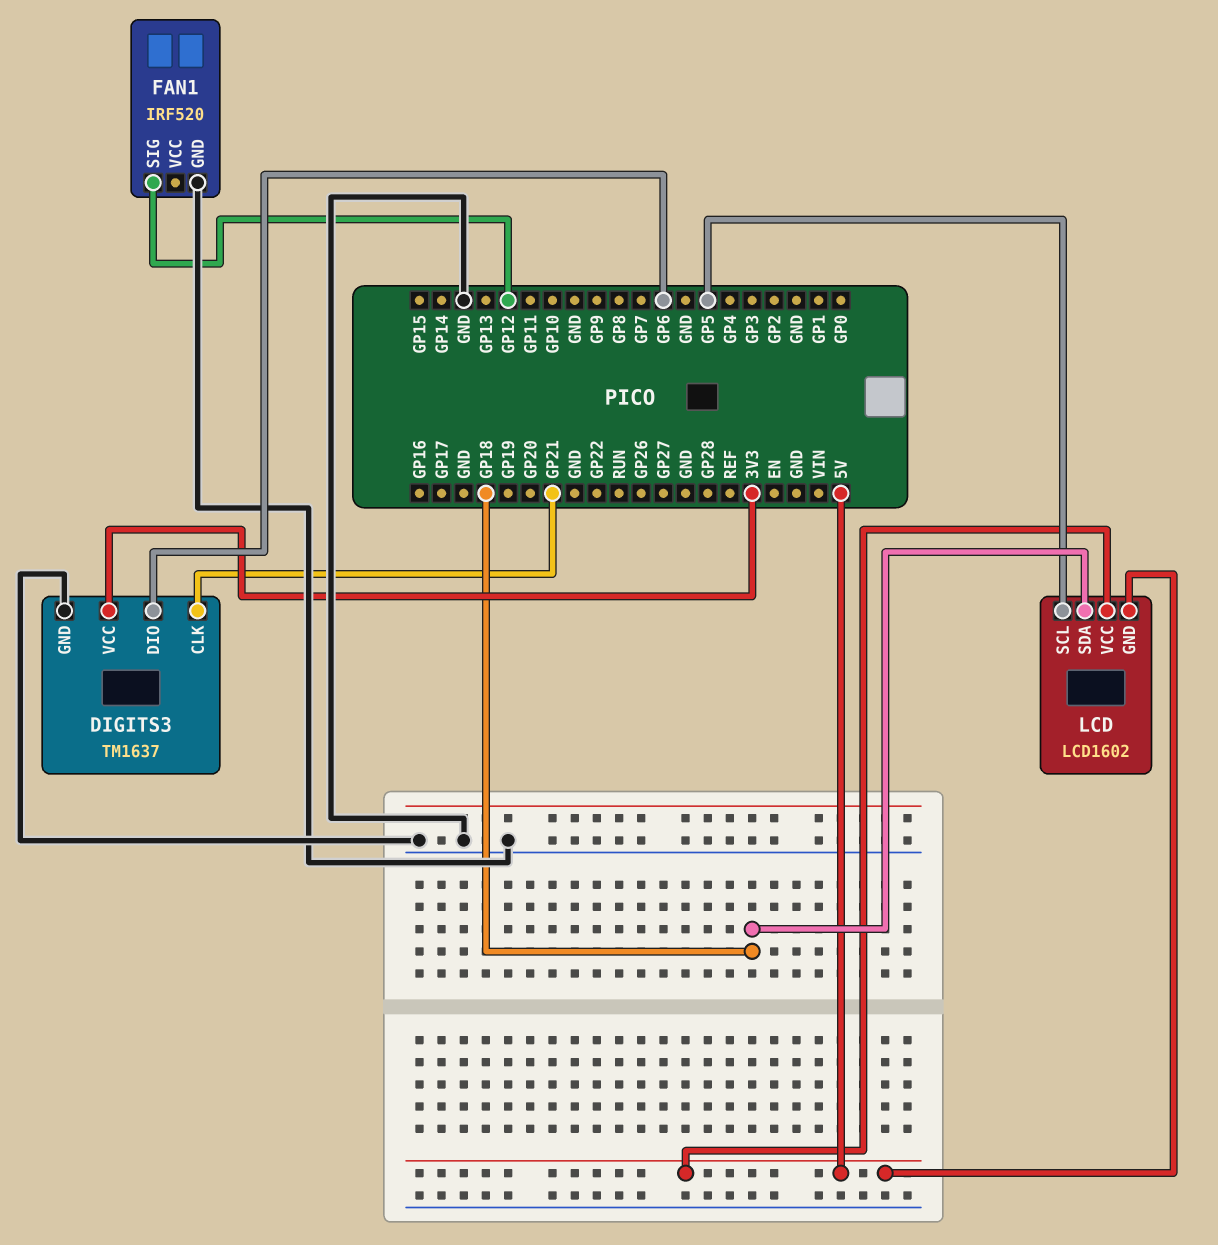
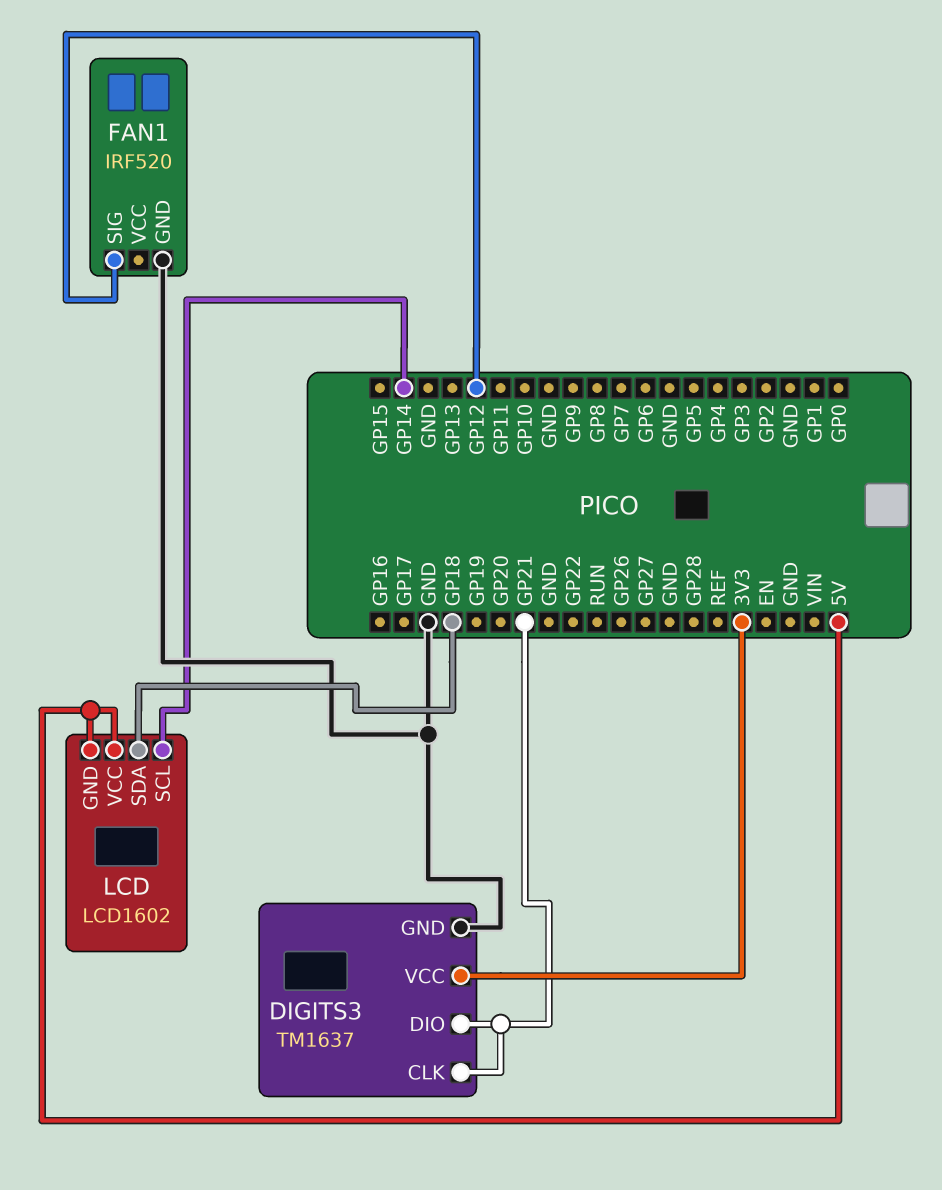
DIGITS3 pin DIO: GP6 -> GP21
LCD pin SCL: GP5 -> GP14

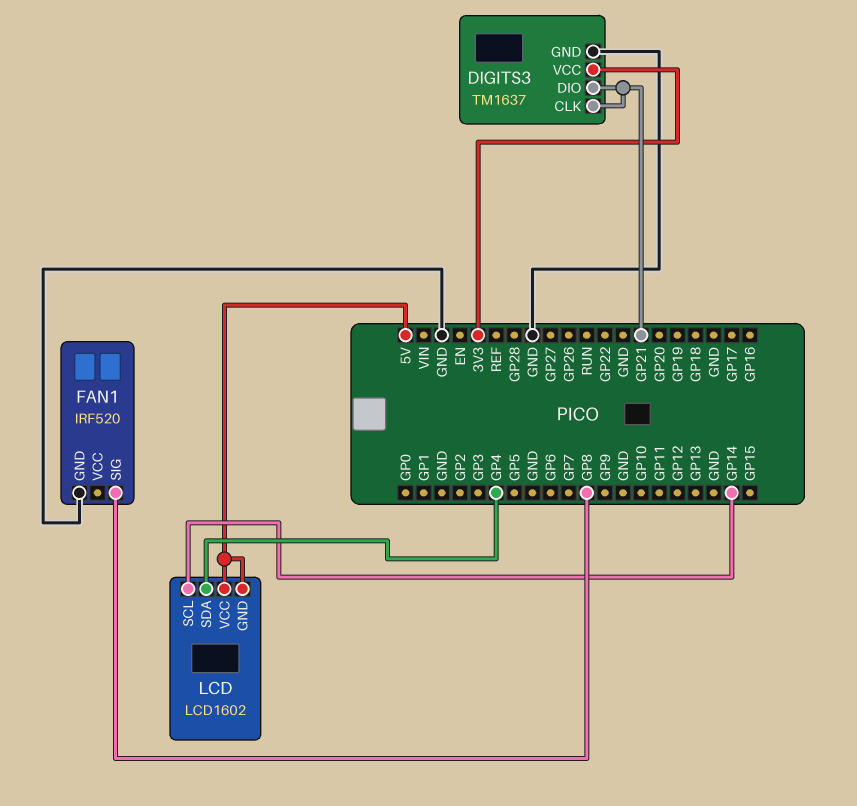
FAN1 pin SIG: GP12 -> GP8
LCD pin SDA: GP18 -> GP4

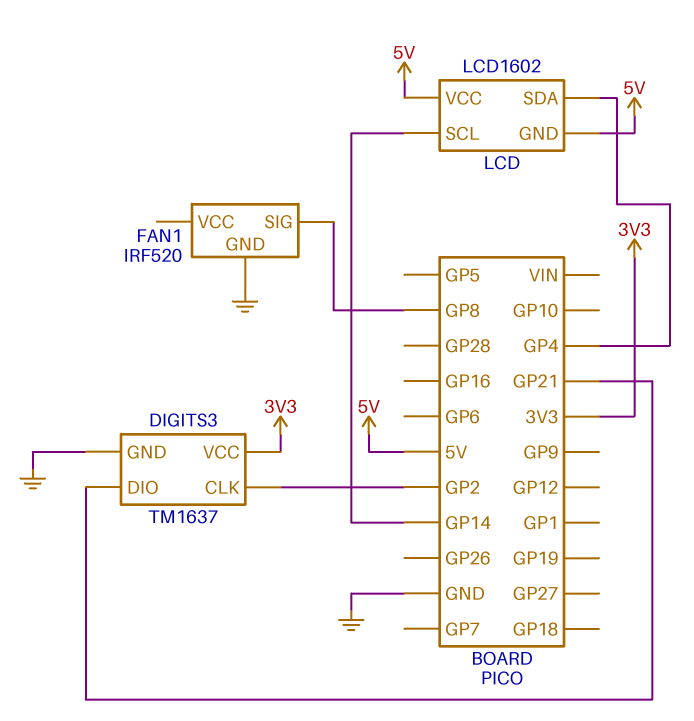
DIGITS3 pin CLK: GP21 -> GP2

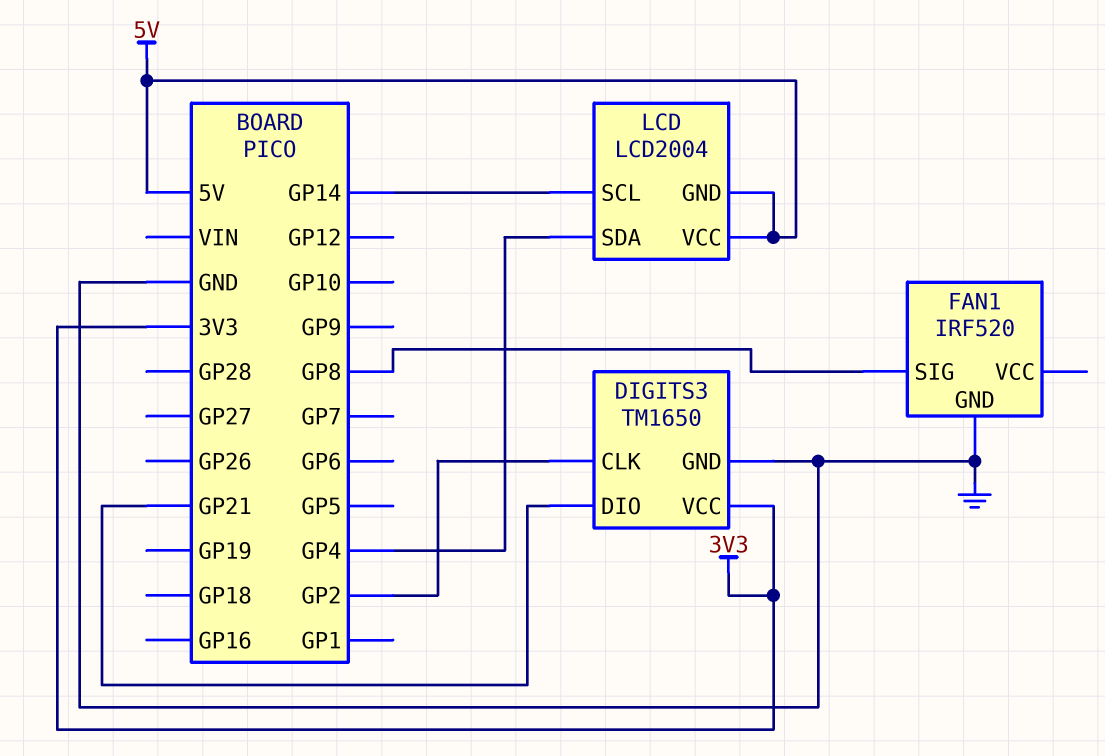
DIGITS3: TM1637 -> TM1650
LCD: LCD1602 -> LCD2004

